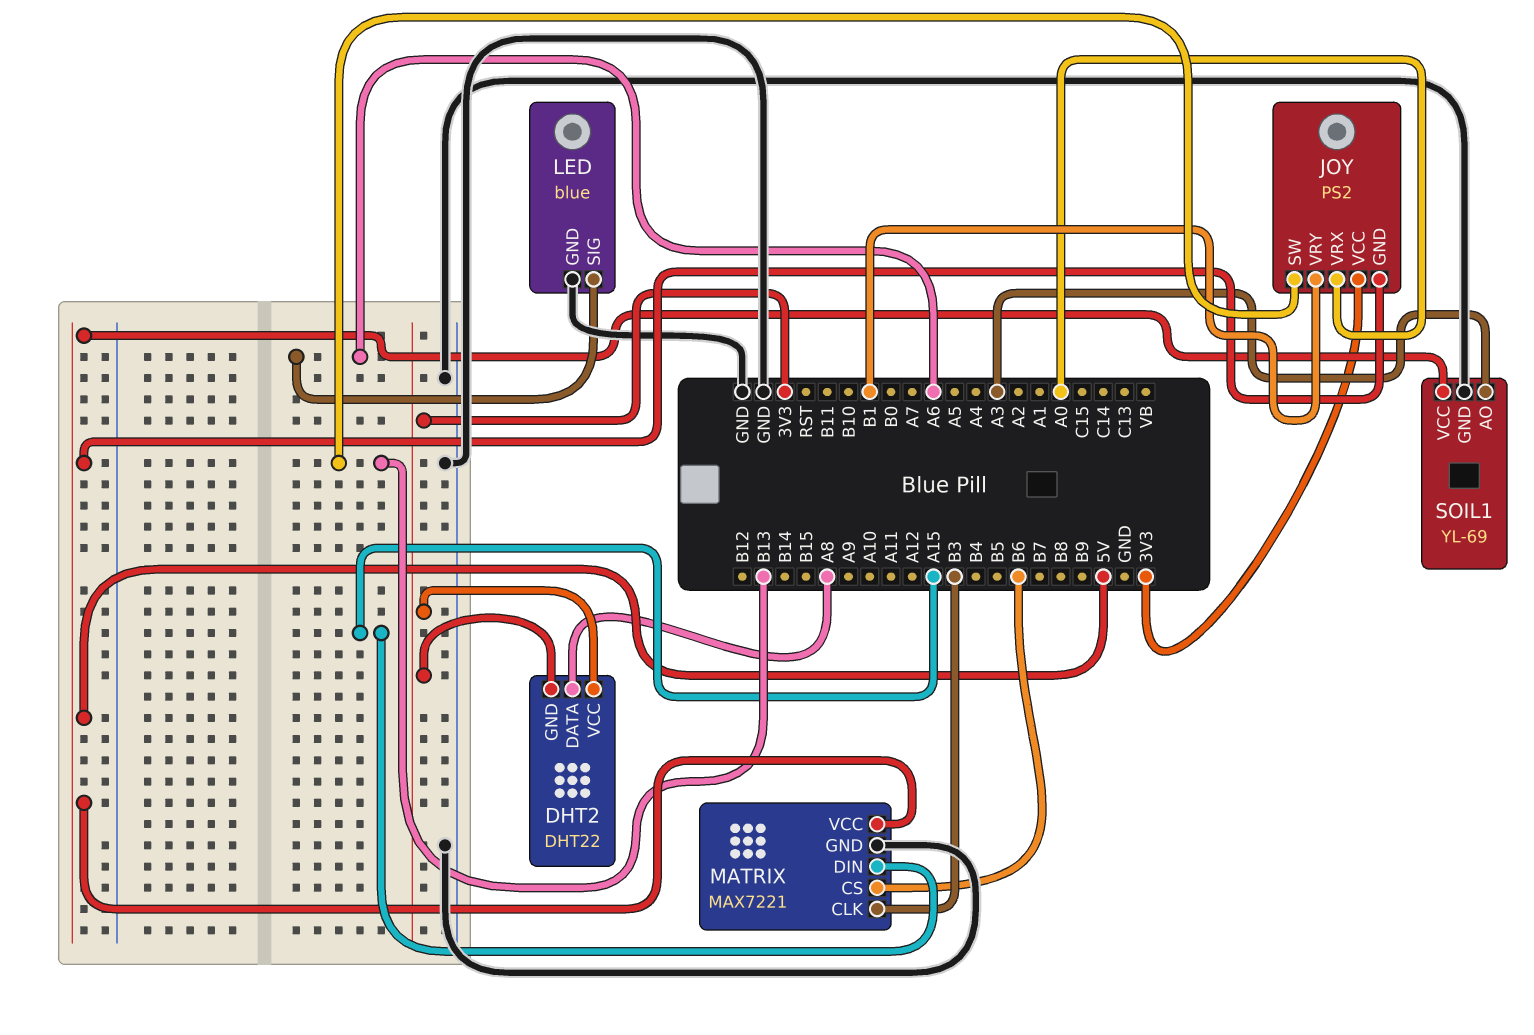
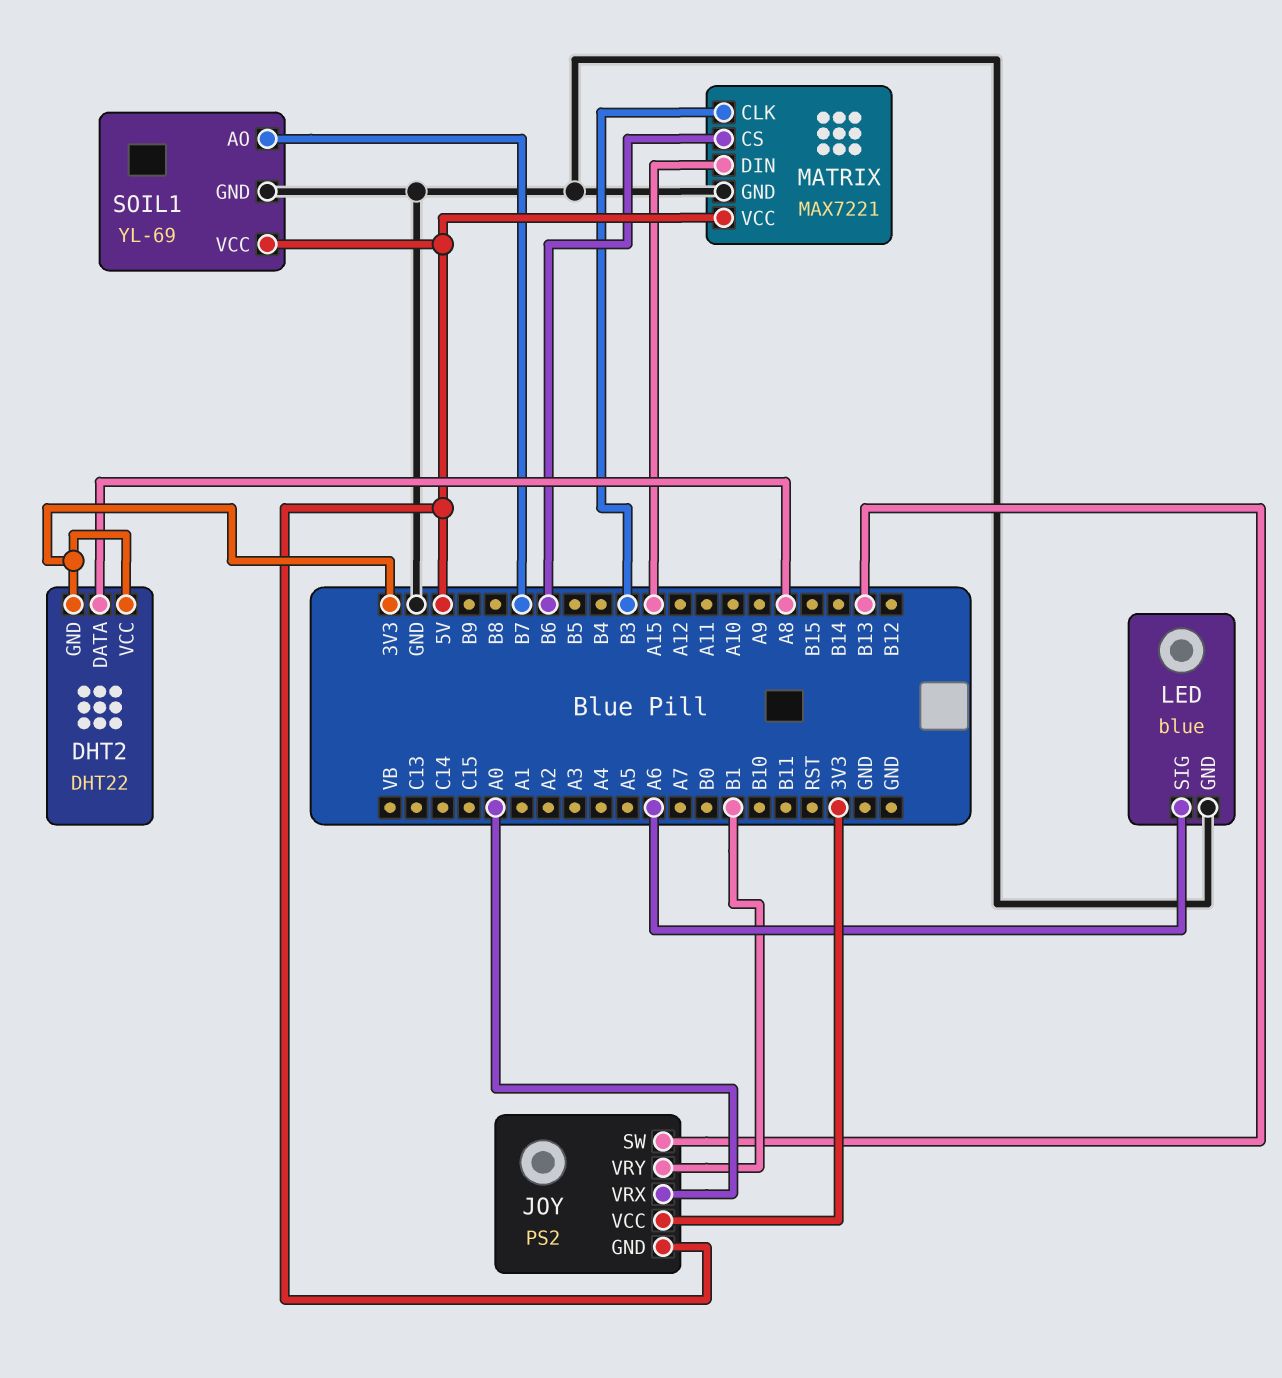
SOIL1 pin AO: A3 -> B7

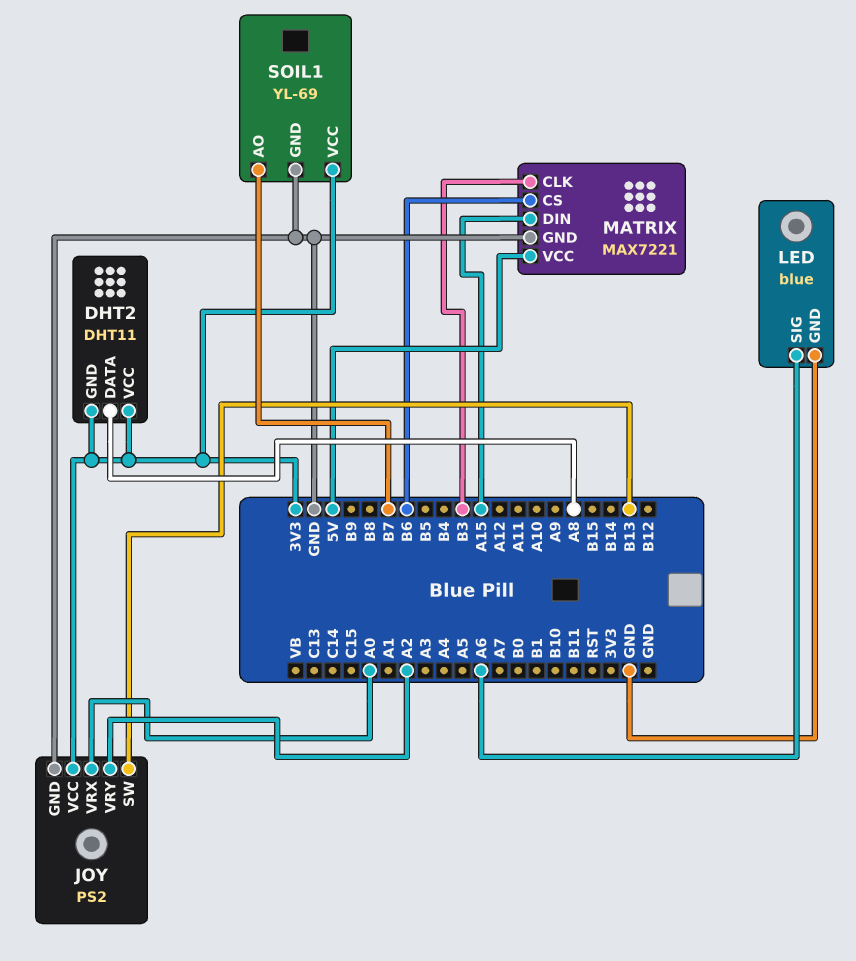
DHT2: DHT22 -> DHT11
JOY pin GND: 5V -> GND
JOY pin VRY: B1 -> A2
SOIL1 pin VCC: 5V -> 3V3

